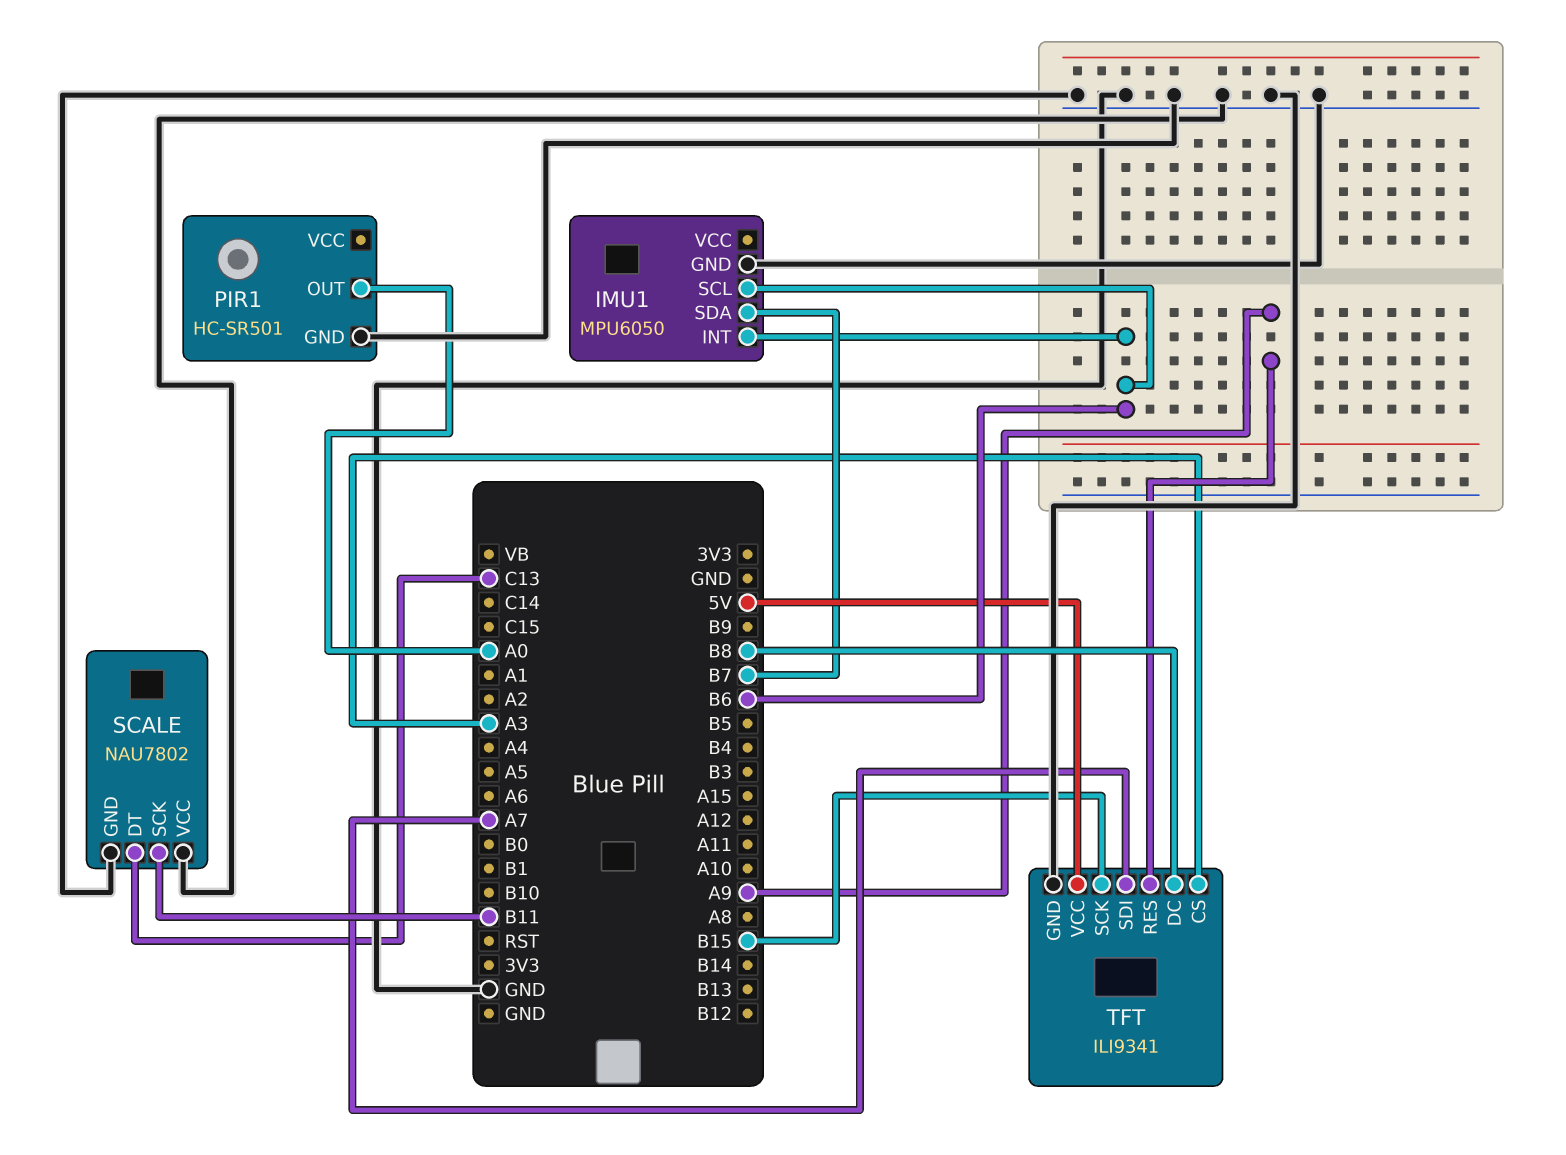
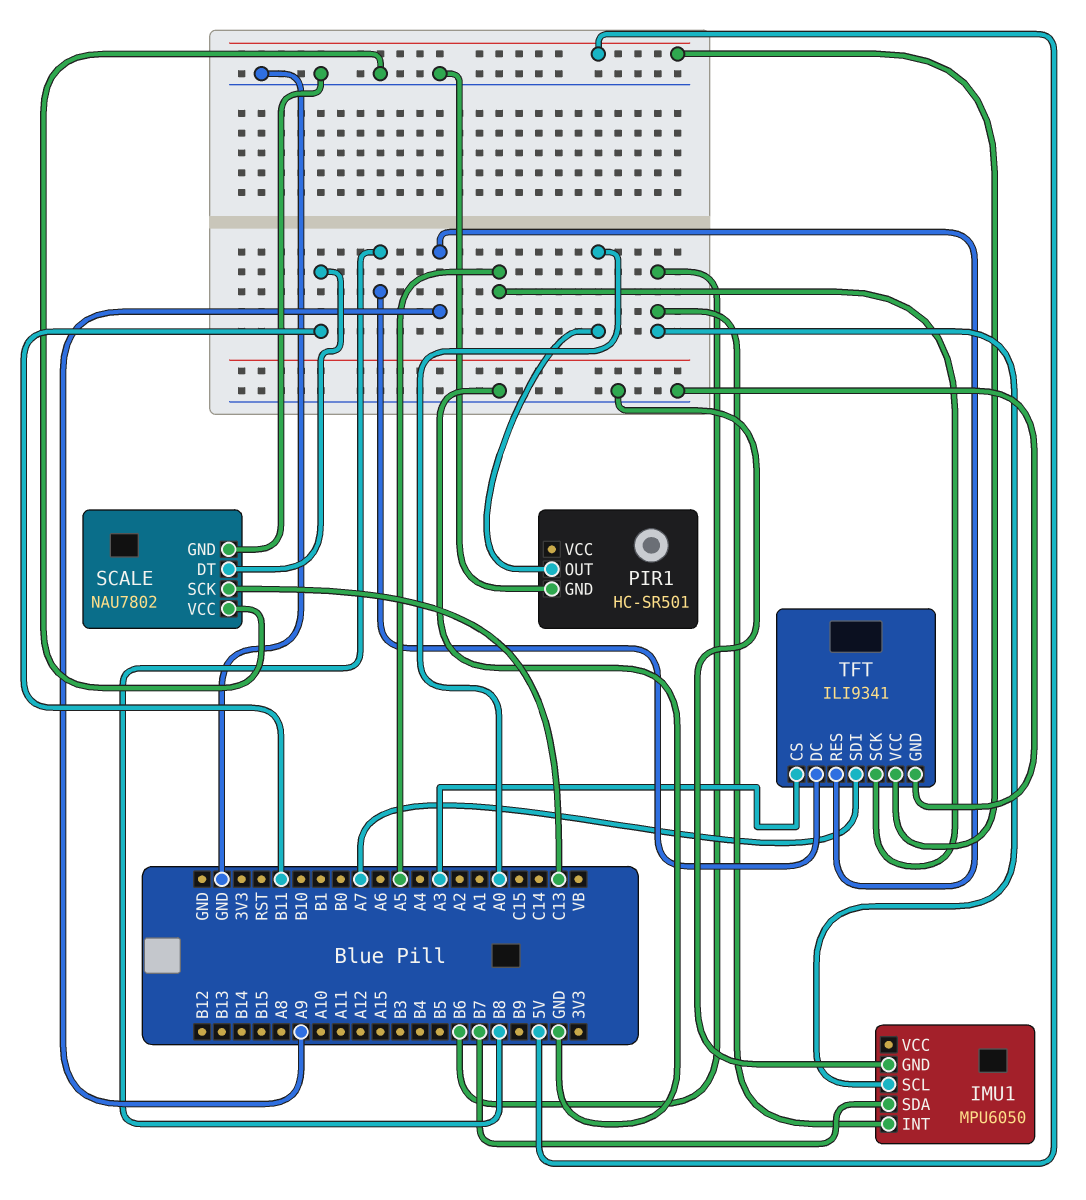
SCALE pin DT: C13 -> B11
SCALE pin SCK: B11 -> C13
TFT pin SCK: B15 -> A5

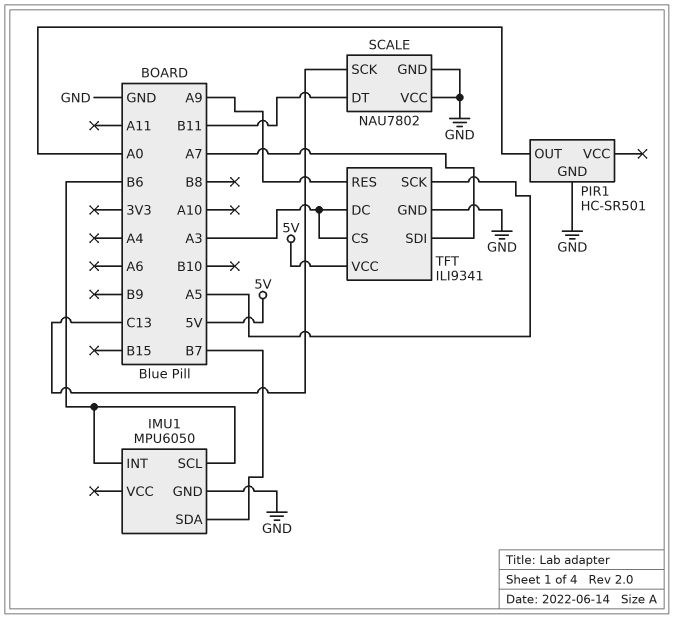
TFT pin DC: B8 -> A3

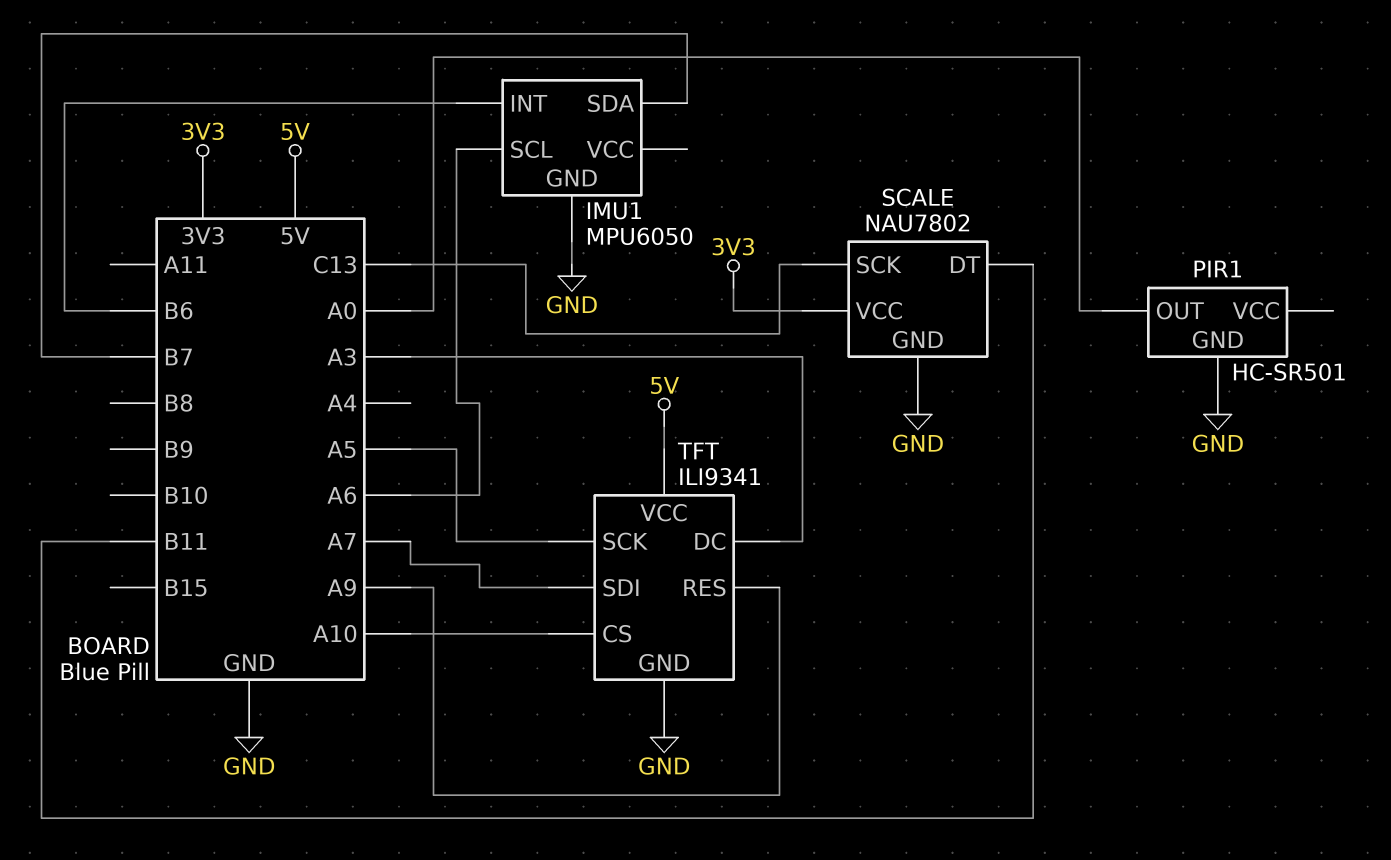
IMU1 pin SCL: B6 -> A6
SCALE pin VCC: GND -> 3V3
TFT pin CS: A3 -> A10

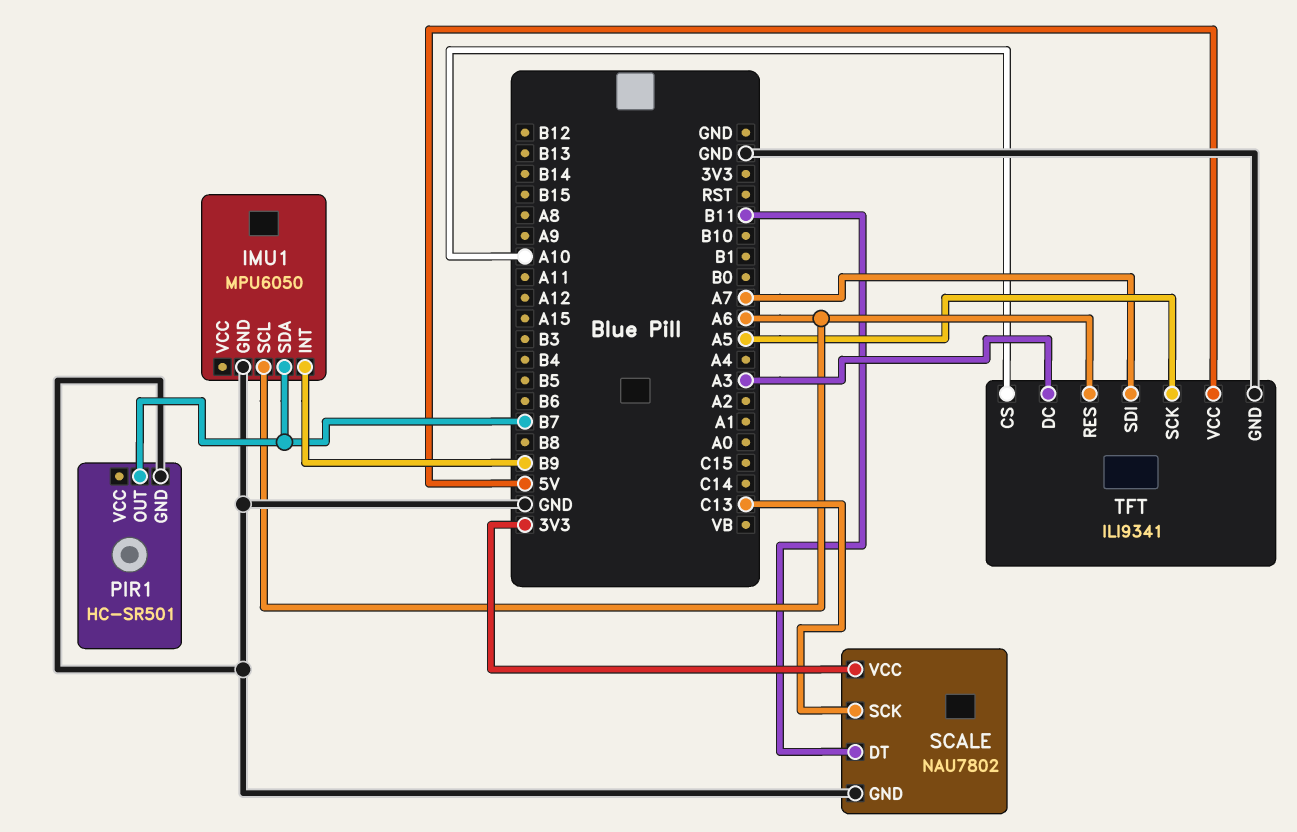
IMU1 pin INT: B6 -> B9
PIR1 pin OUT: A0 -> B7
TFT pin RES: A9 -> A6

